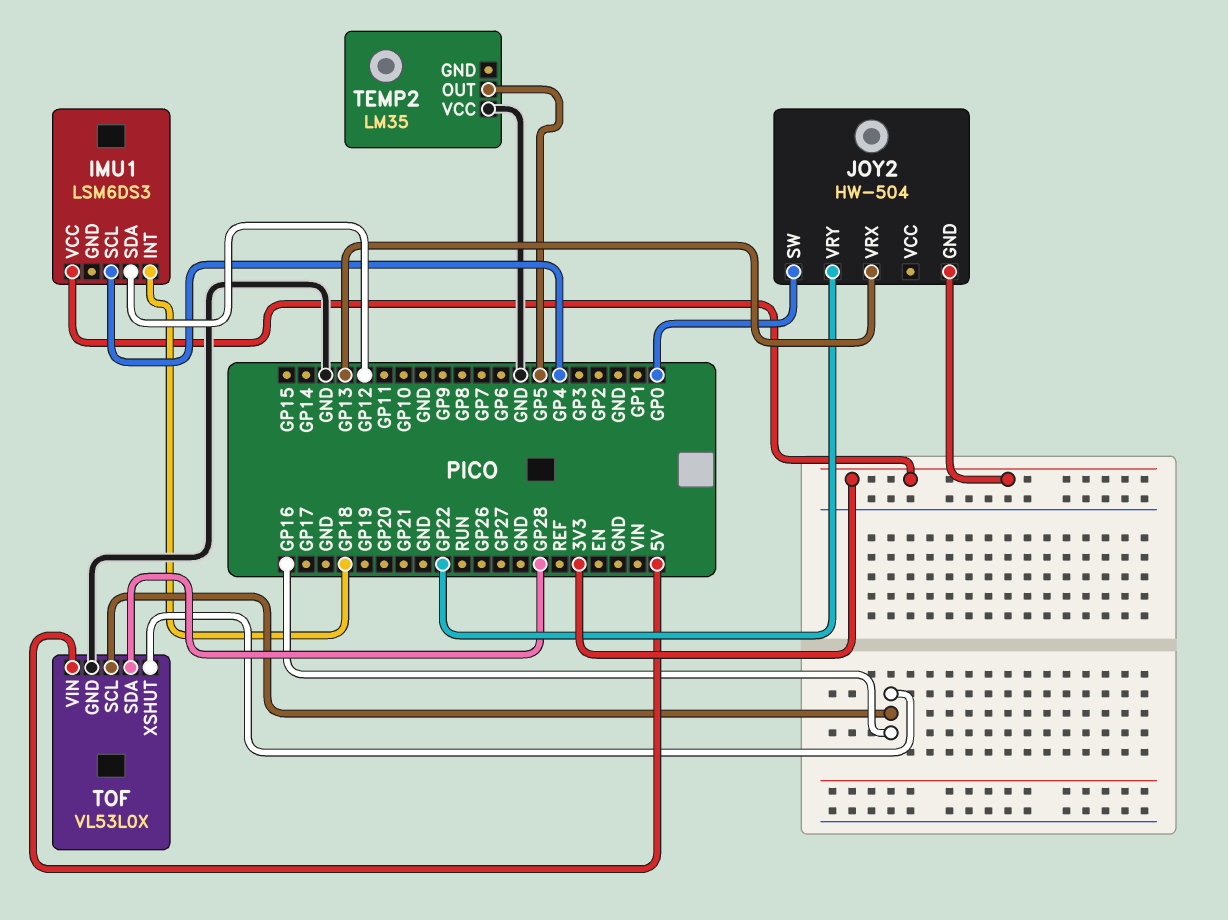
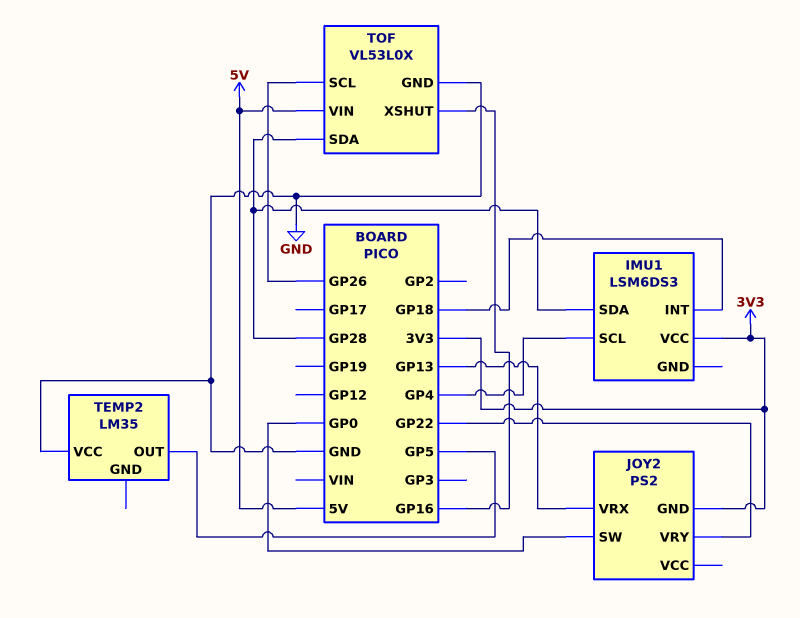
IMU1 pin SDA: GP12 -> GP28
JOY2: HW-504 -> PS2
TOF pin SCL: GP16 -> GP26

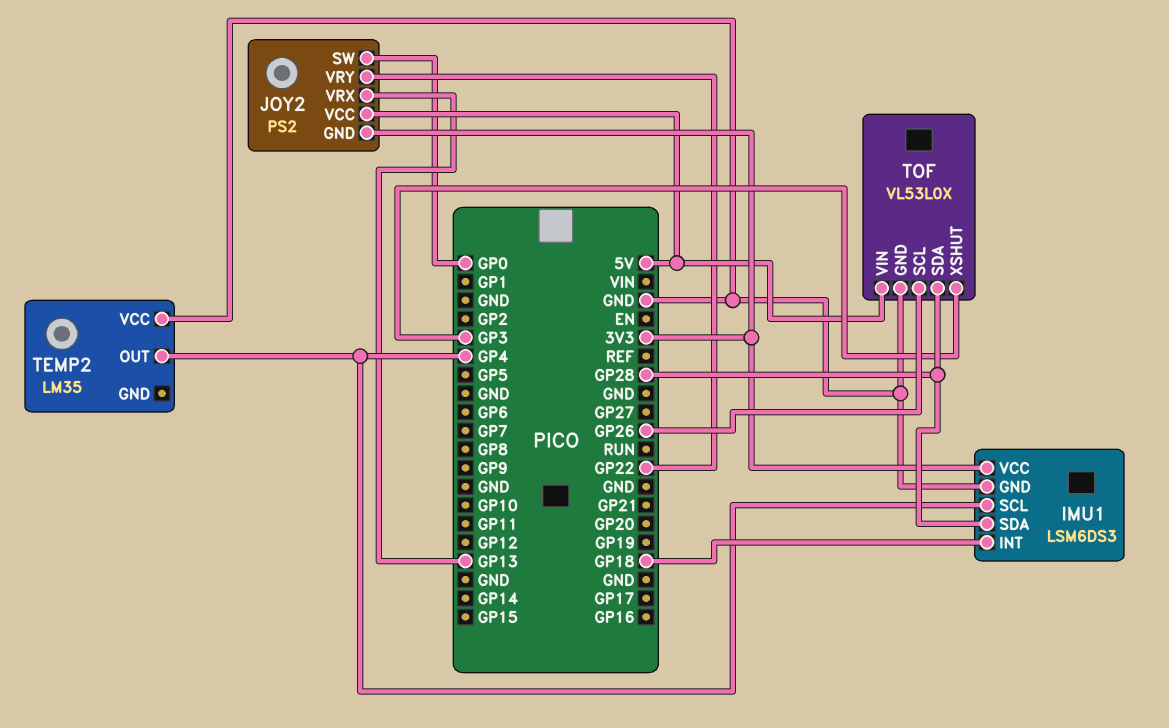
IMU1 pin GND: none -> GND
JOY2 pin VCC: none -> 5V
TEMP2 pin OUT: GP5 -> GP4
TOF pin XSHUT: GP16 -> GP3

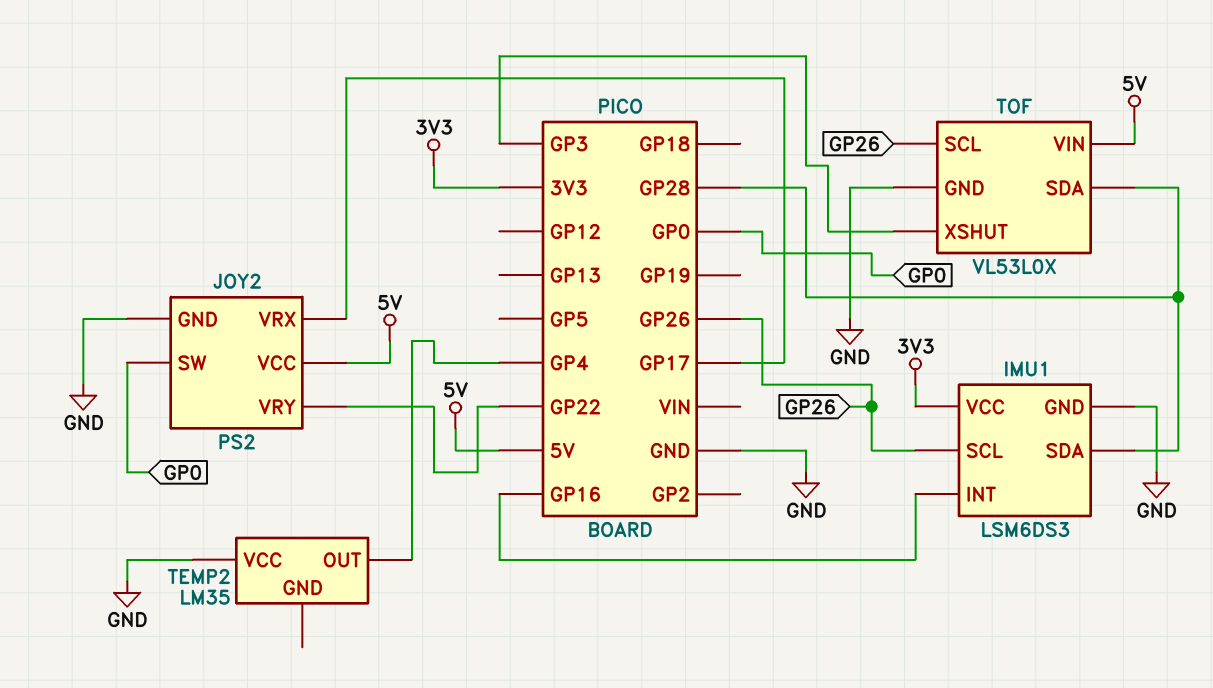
IMU1 pin INT: GP18 -> GP16
IMU1 pin SCL: GP4 -> GP26
JOY2 pin GND: 3V3 -> GND
JOY2 pin VRX: GP13 -> GP17

